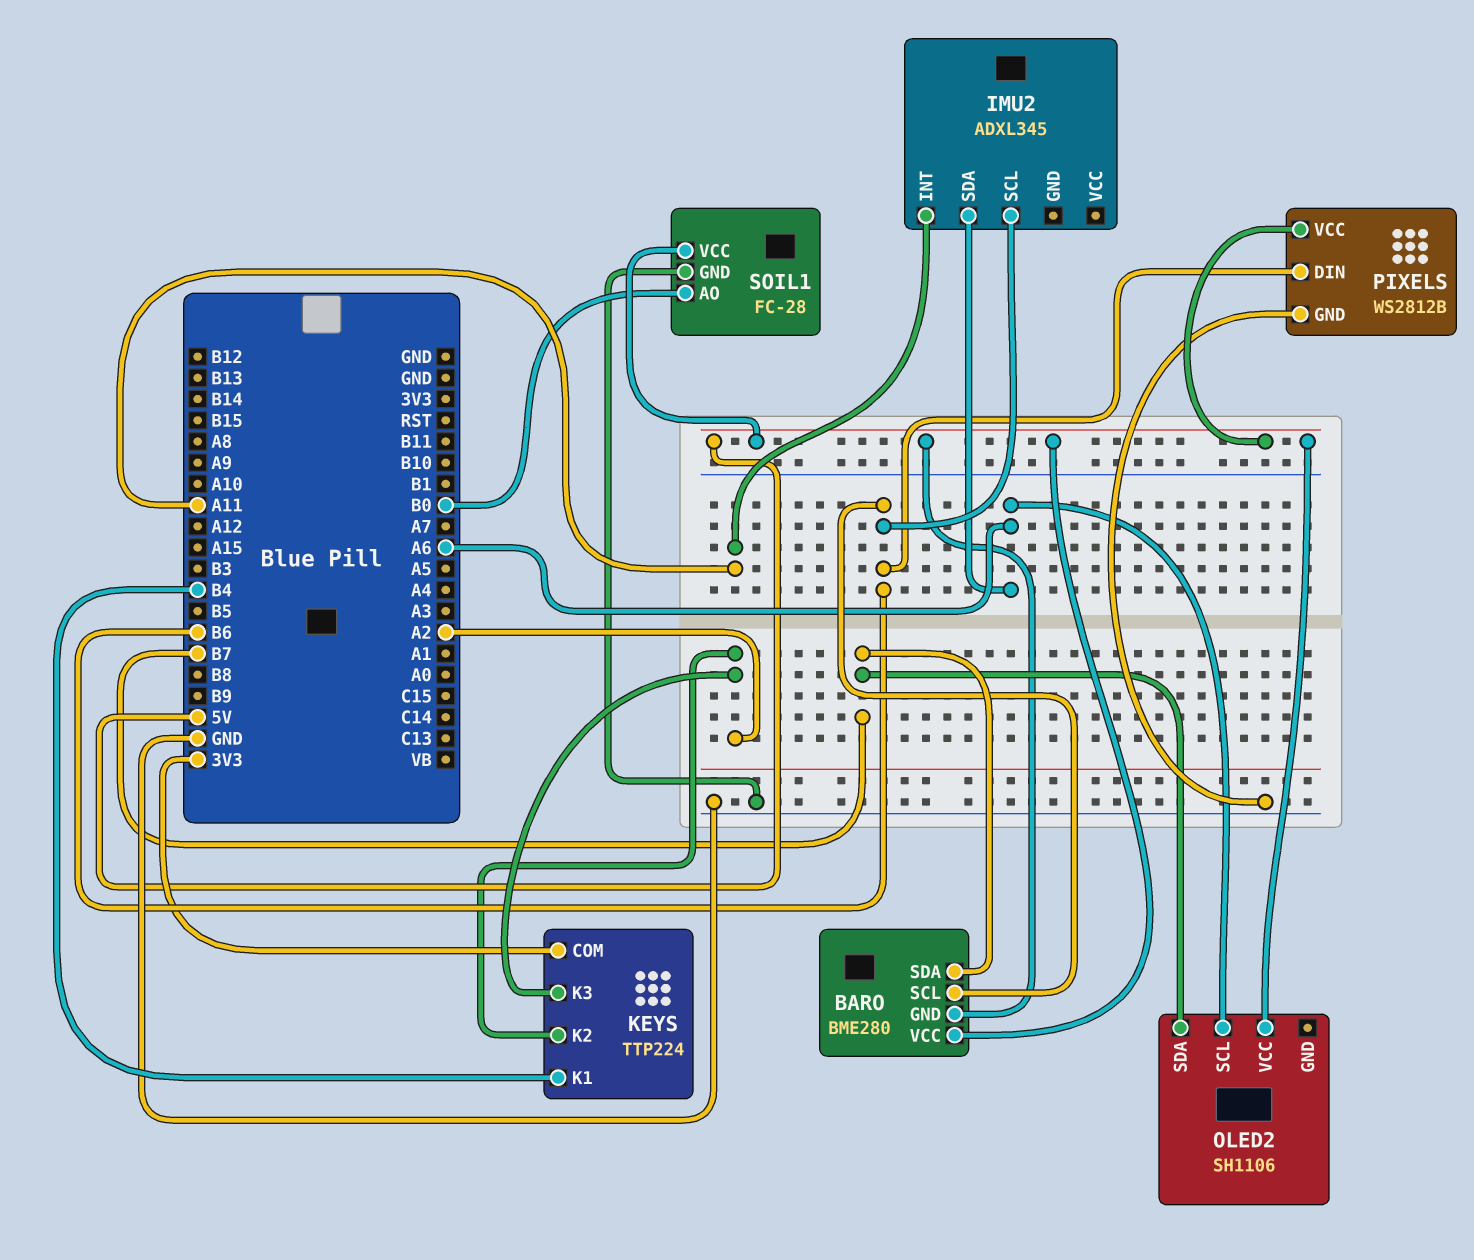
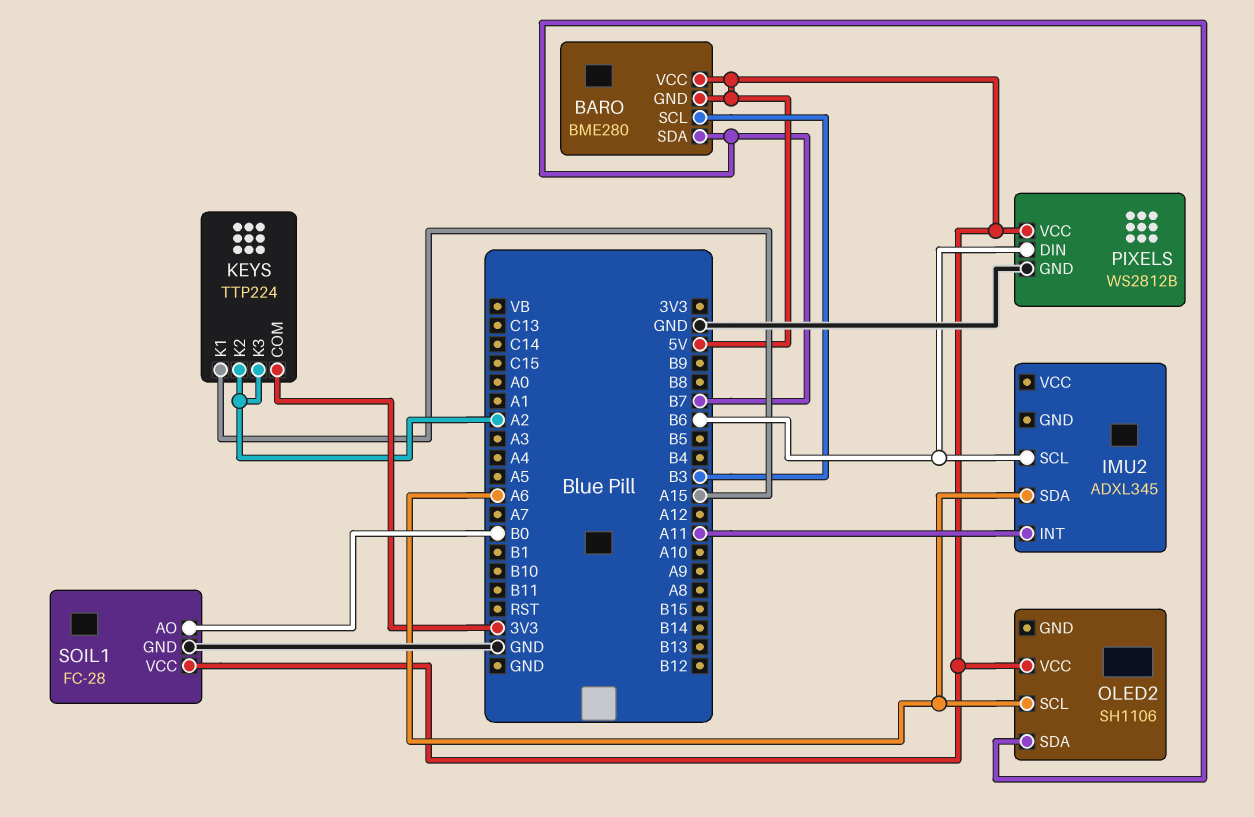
BARO pin SCL: B6 -> B3
KEYS pin K1: B4 -> A15

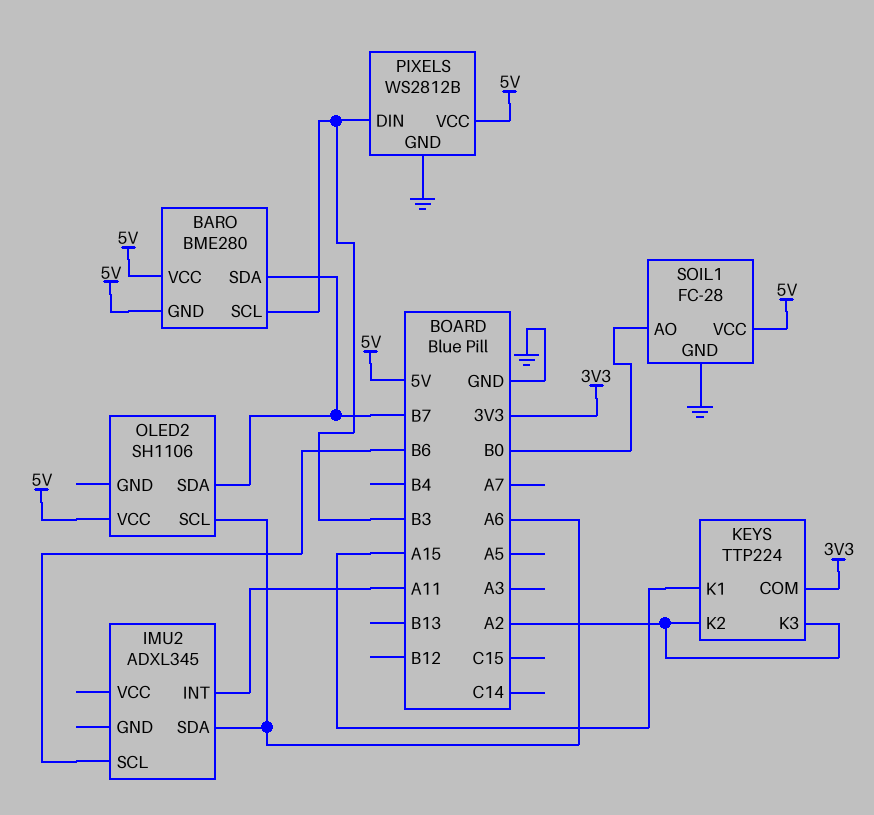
PIXELS pin DIN: B6 -> B3

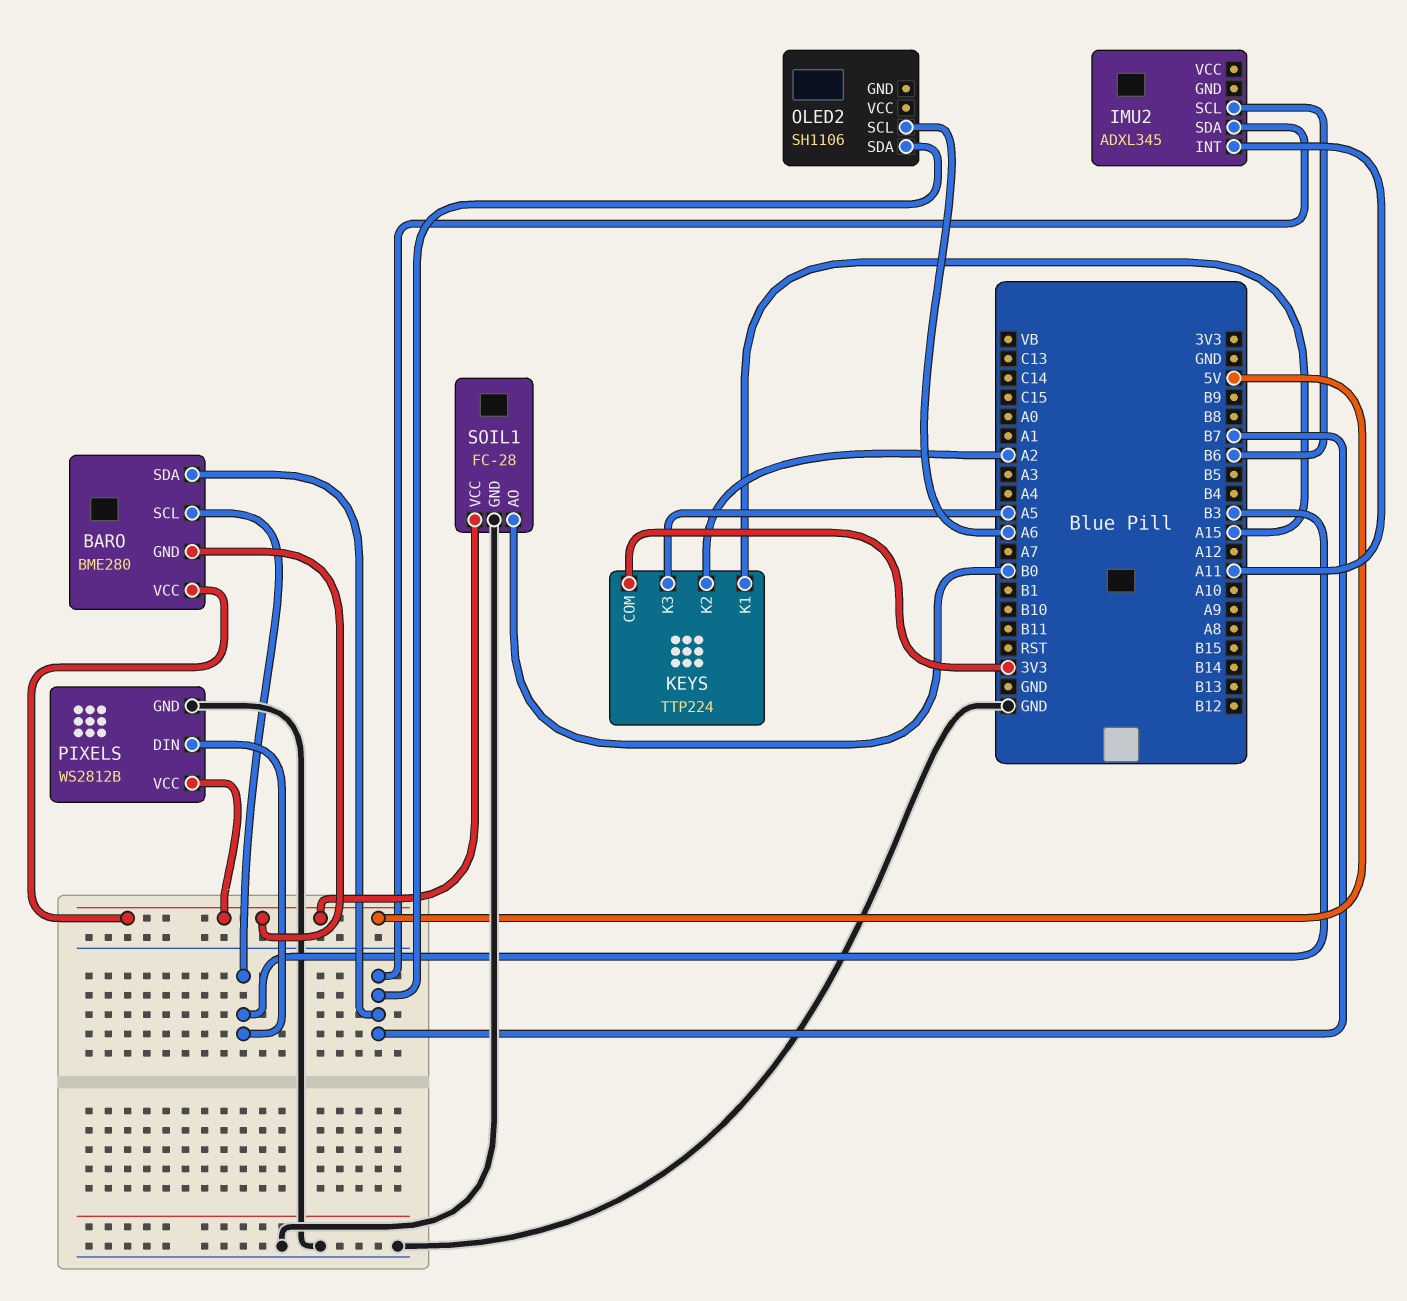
IMU2 pin SDA: A6 -> B7
KEYS pin K3: A2 -> A5
OLED2 pin VCC: 5V -> none

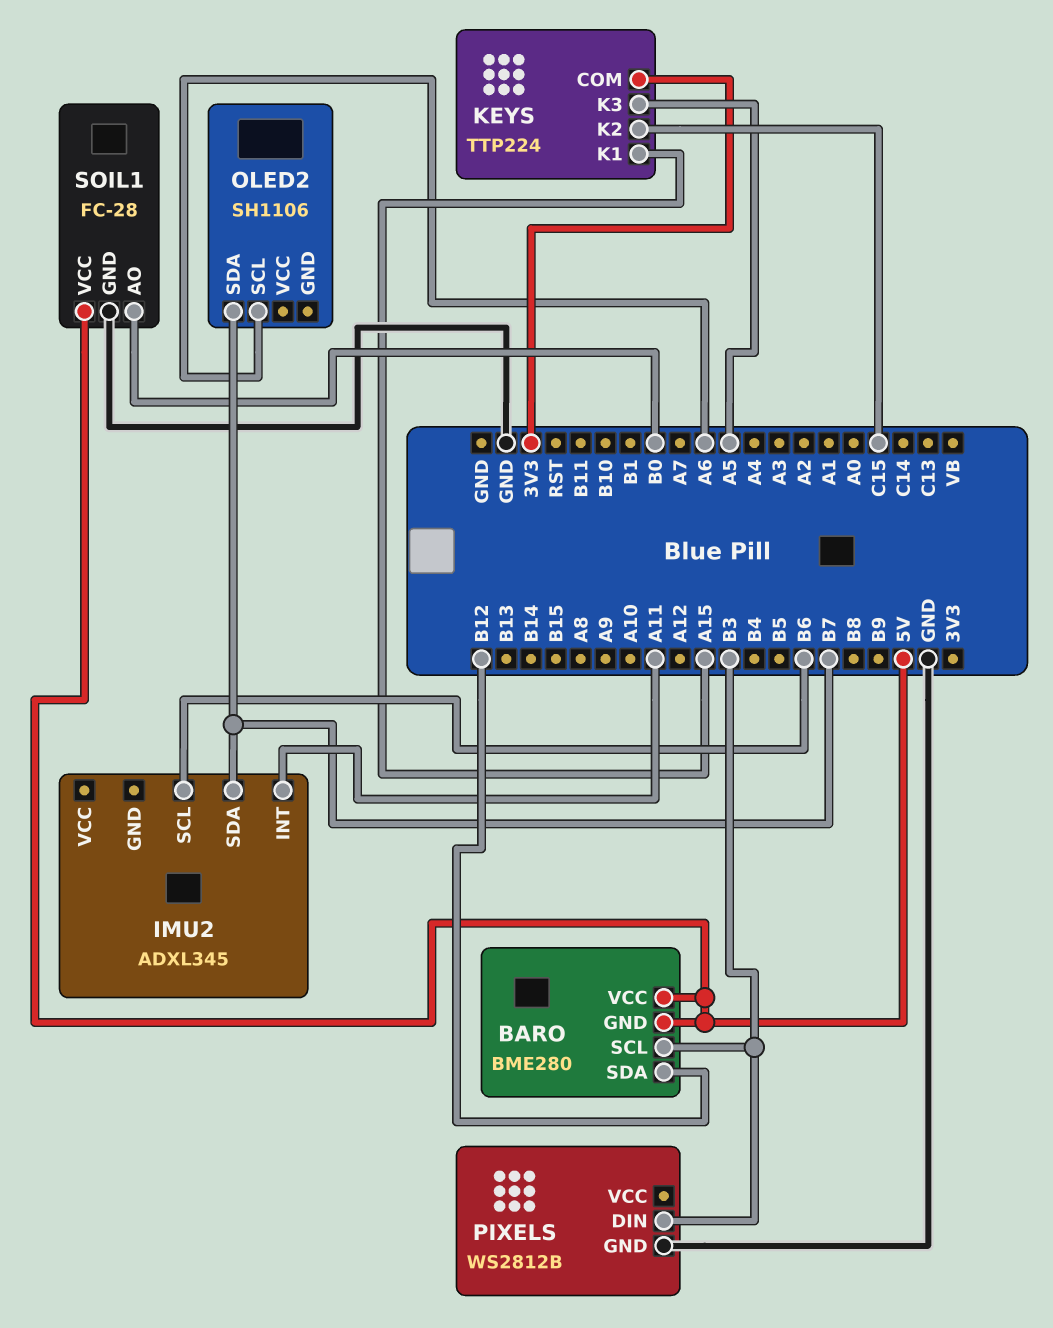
BARO pin SDA: B7 -> B12
KEYS pin K2: A2 -> C15
PIXELS pin VCC: 5V -> none

